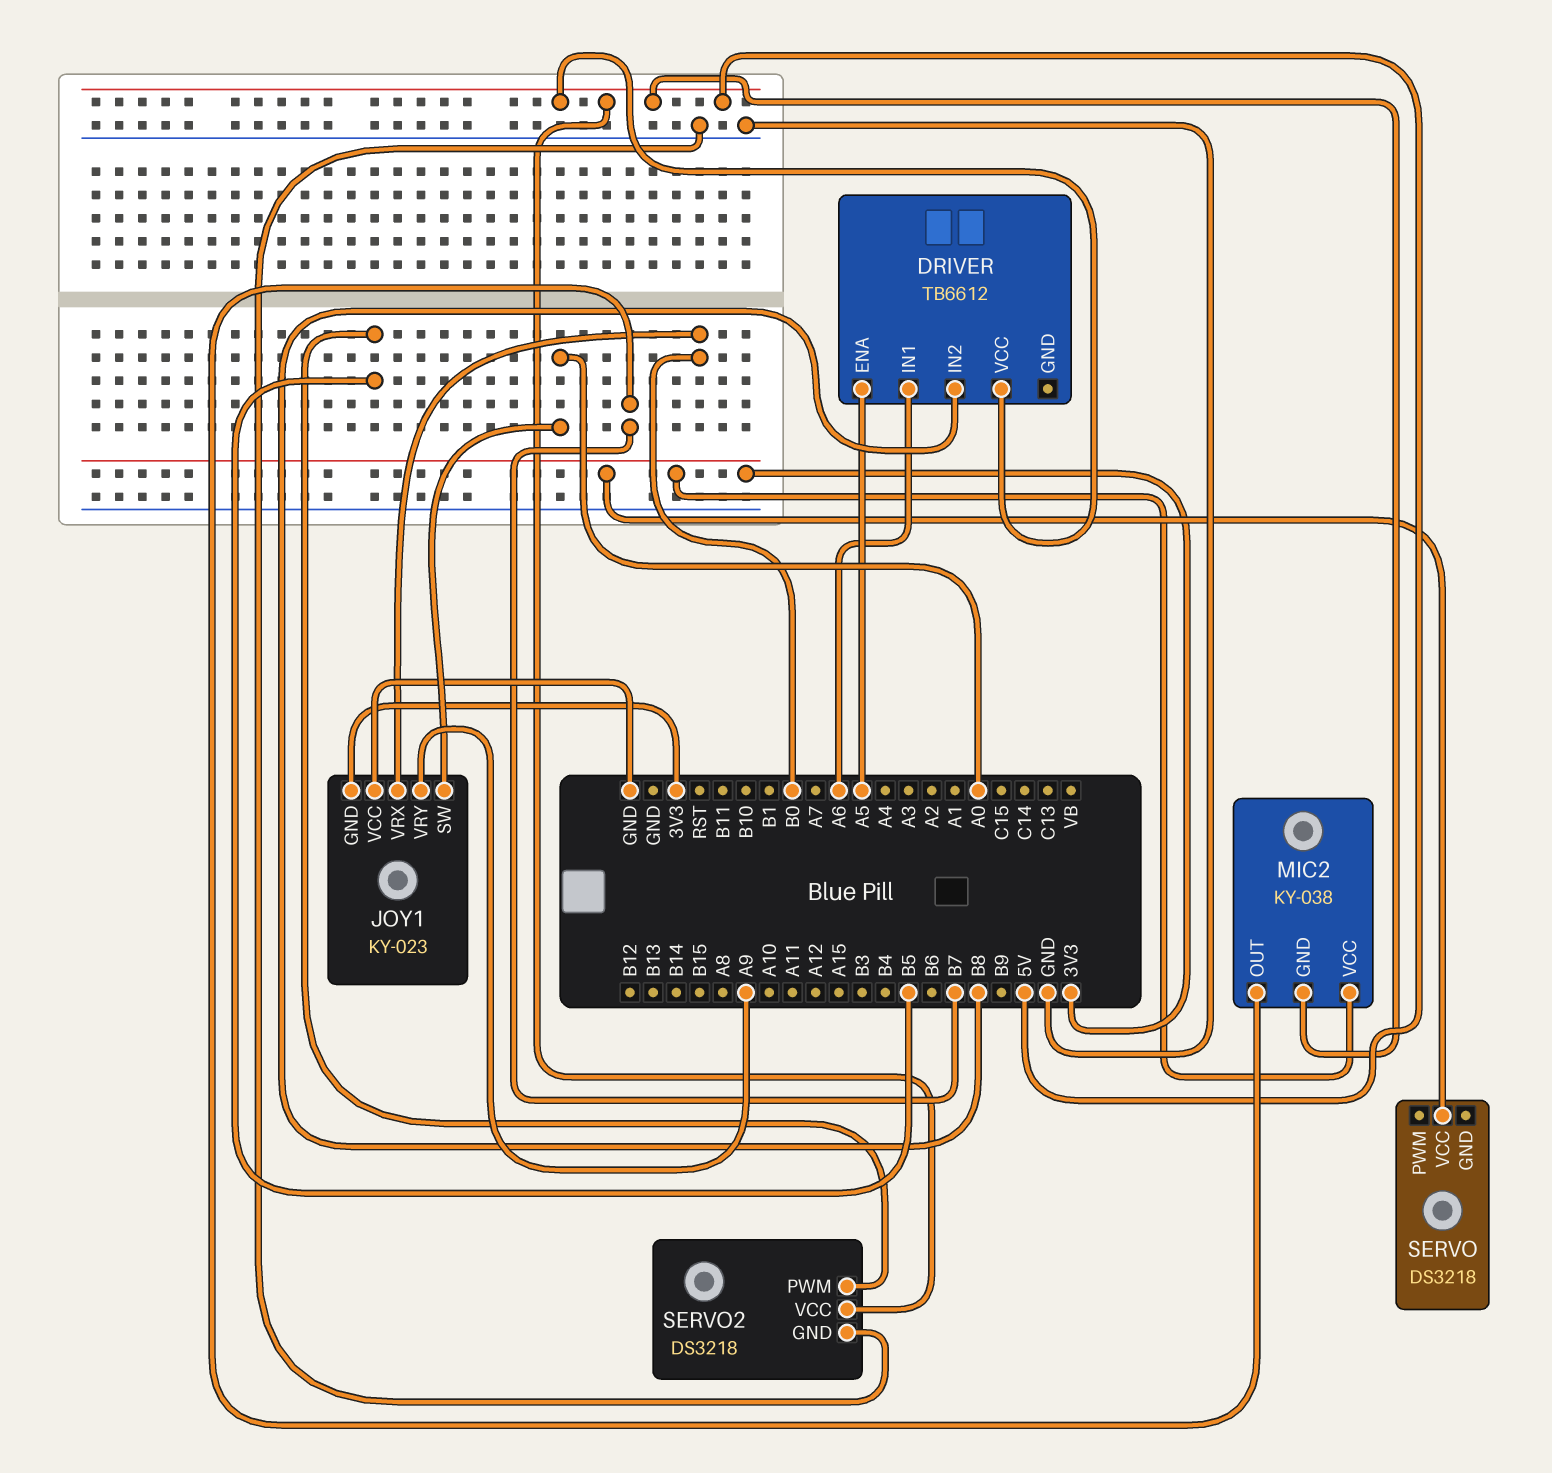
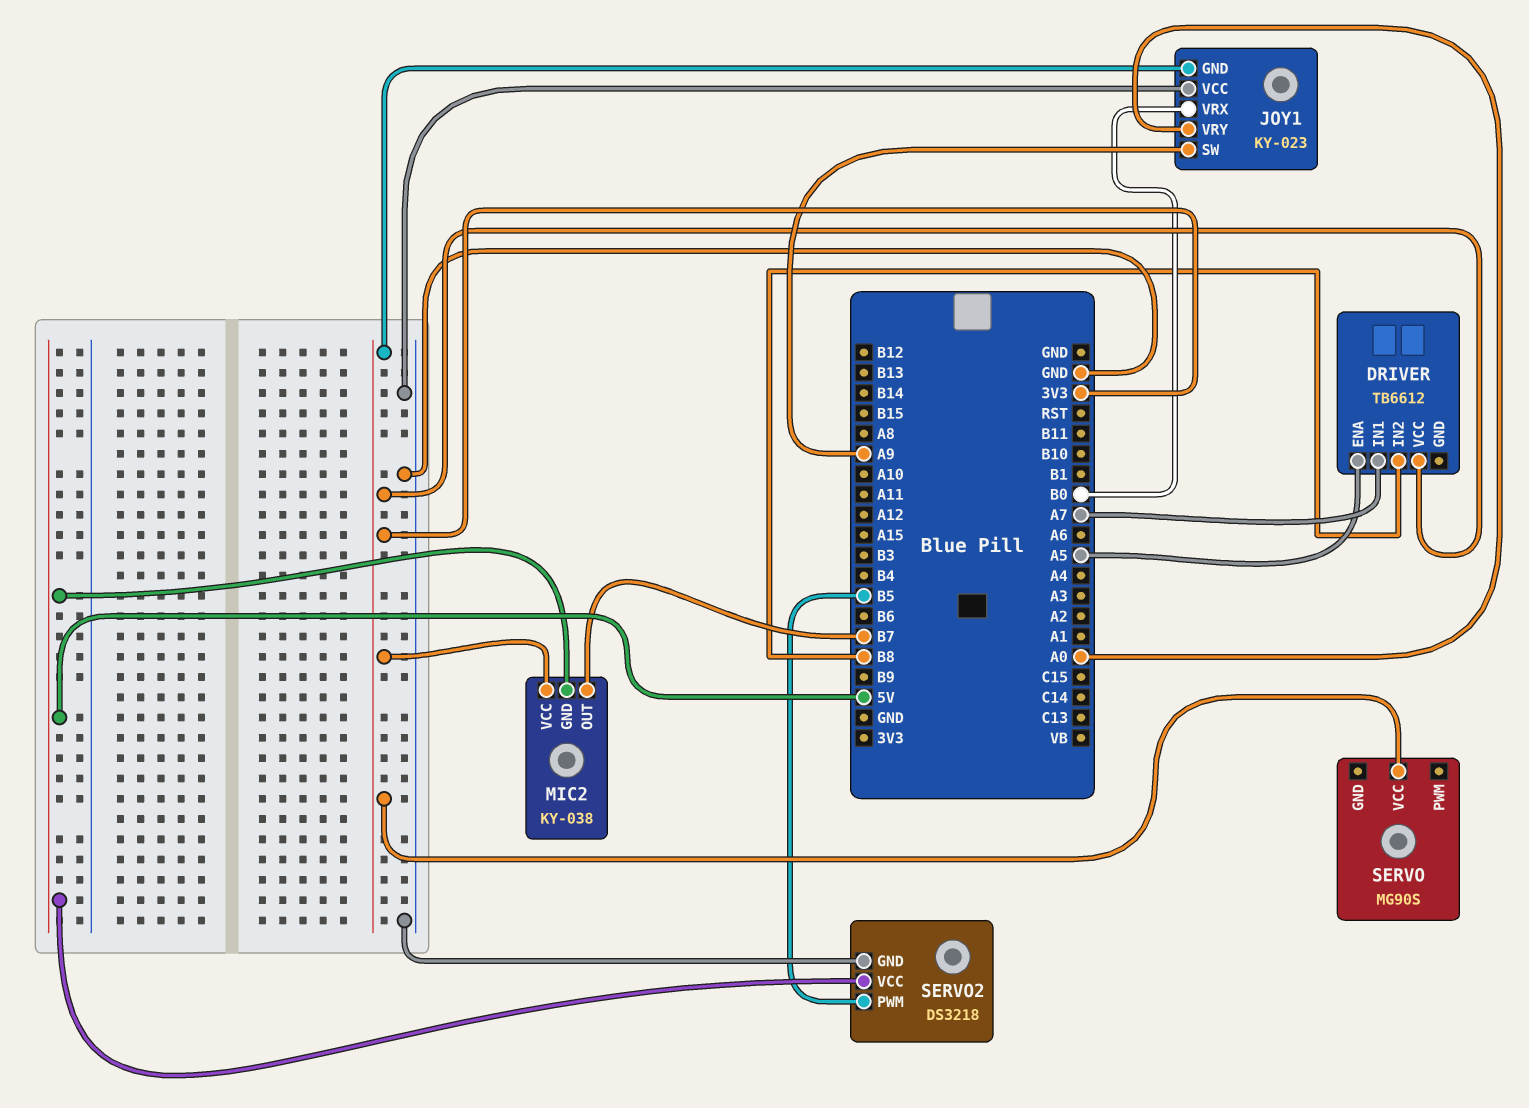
DRIVER pin IN1: A6 -> A7
DRIVER pin VCC: 5V -> 3V3
JOY1 pin SW: A0 -> A9
JOY1 pin VRY: A9 -> A0
SERVO: DS3218 -> MG90S

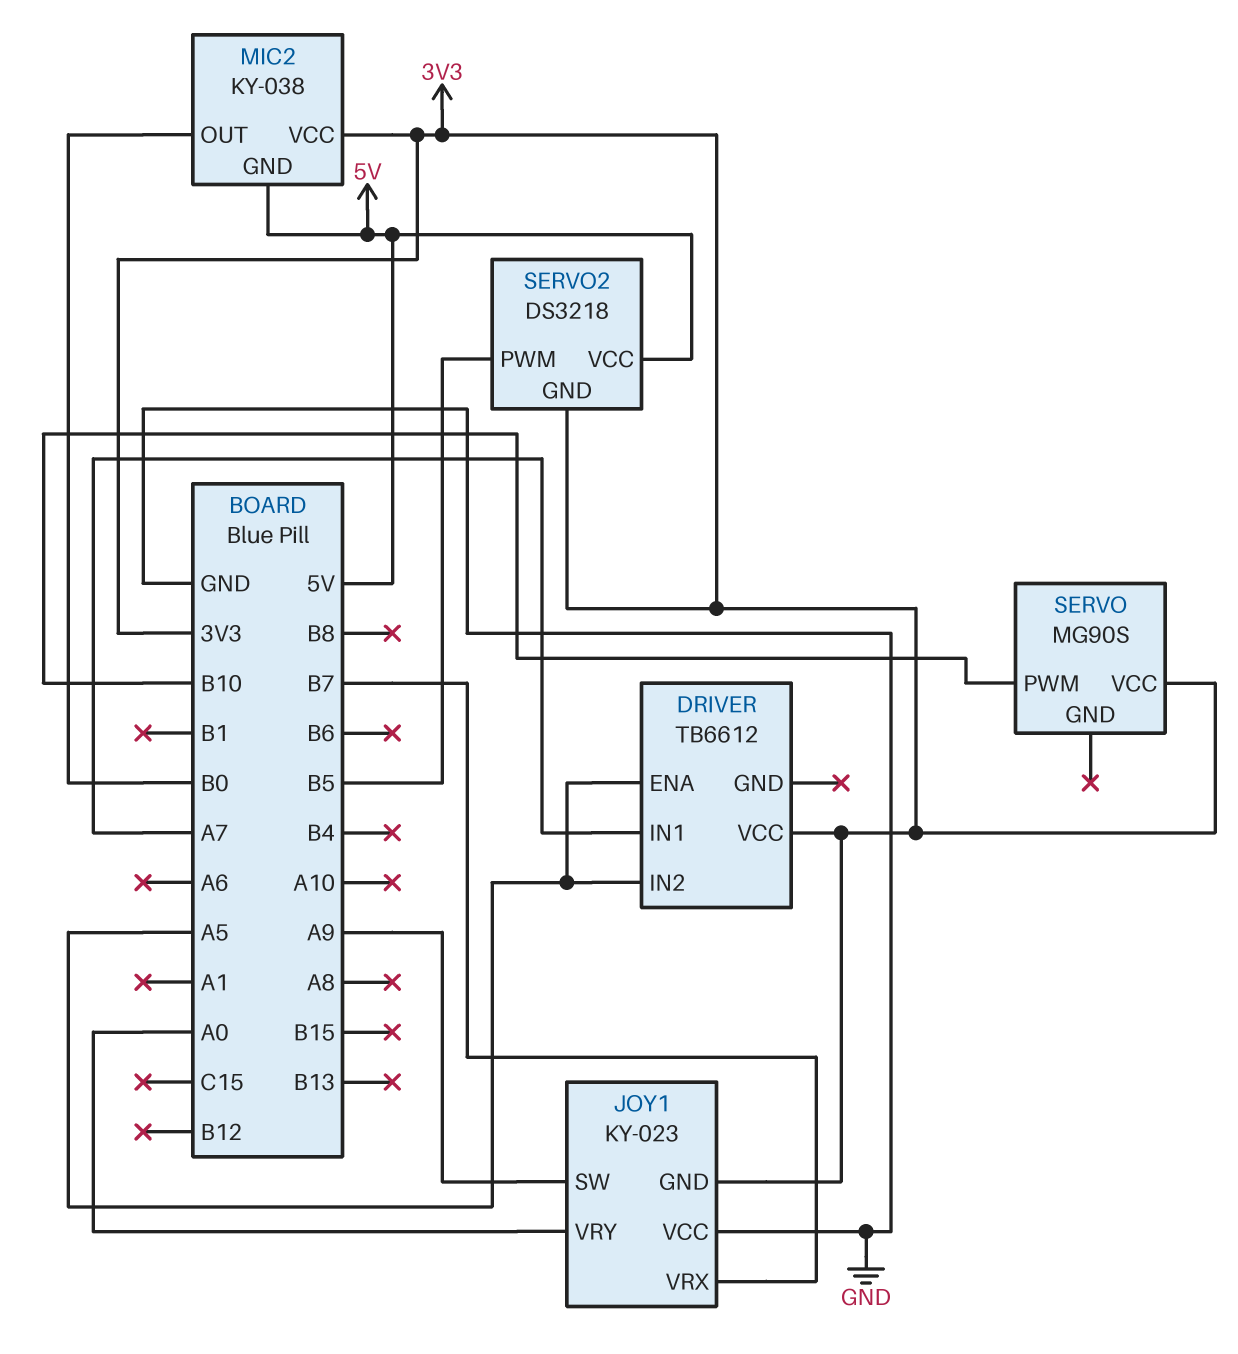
DRIVER pin IN2: B8 -> A5
JOY1 pin VRX: B0 -> B7
MIC2 pin OUT: B7 -> B0
SERVO pin PWM: none -> B10
SERVO2 pin GND: GND -> 3V3

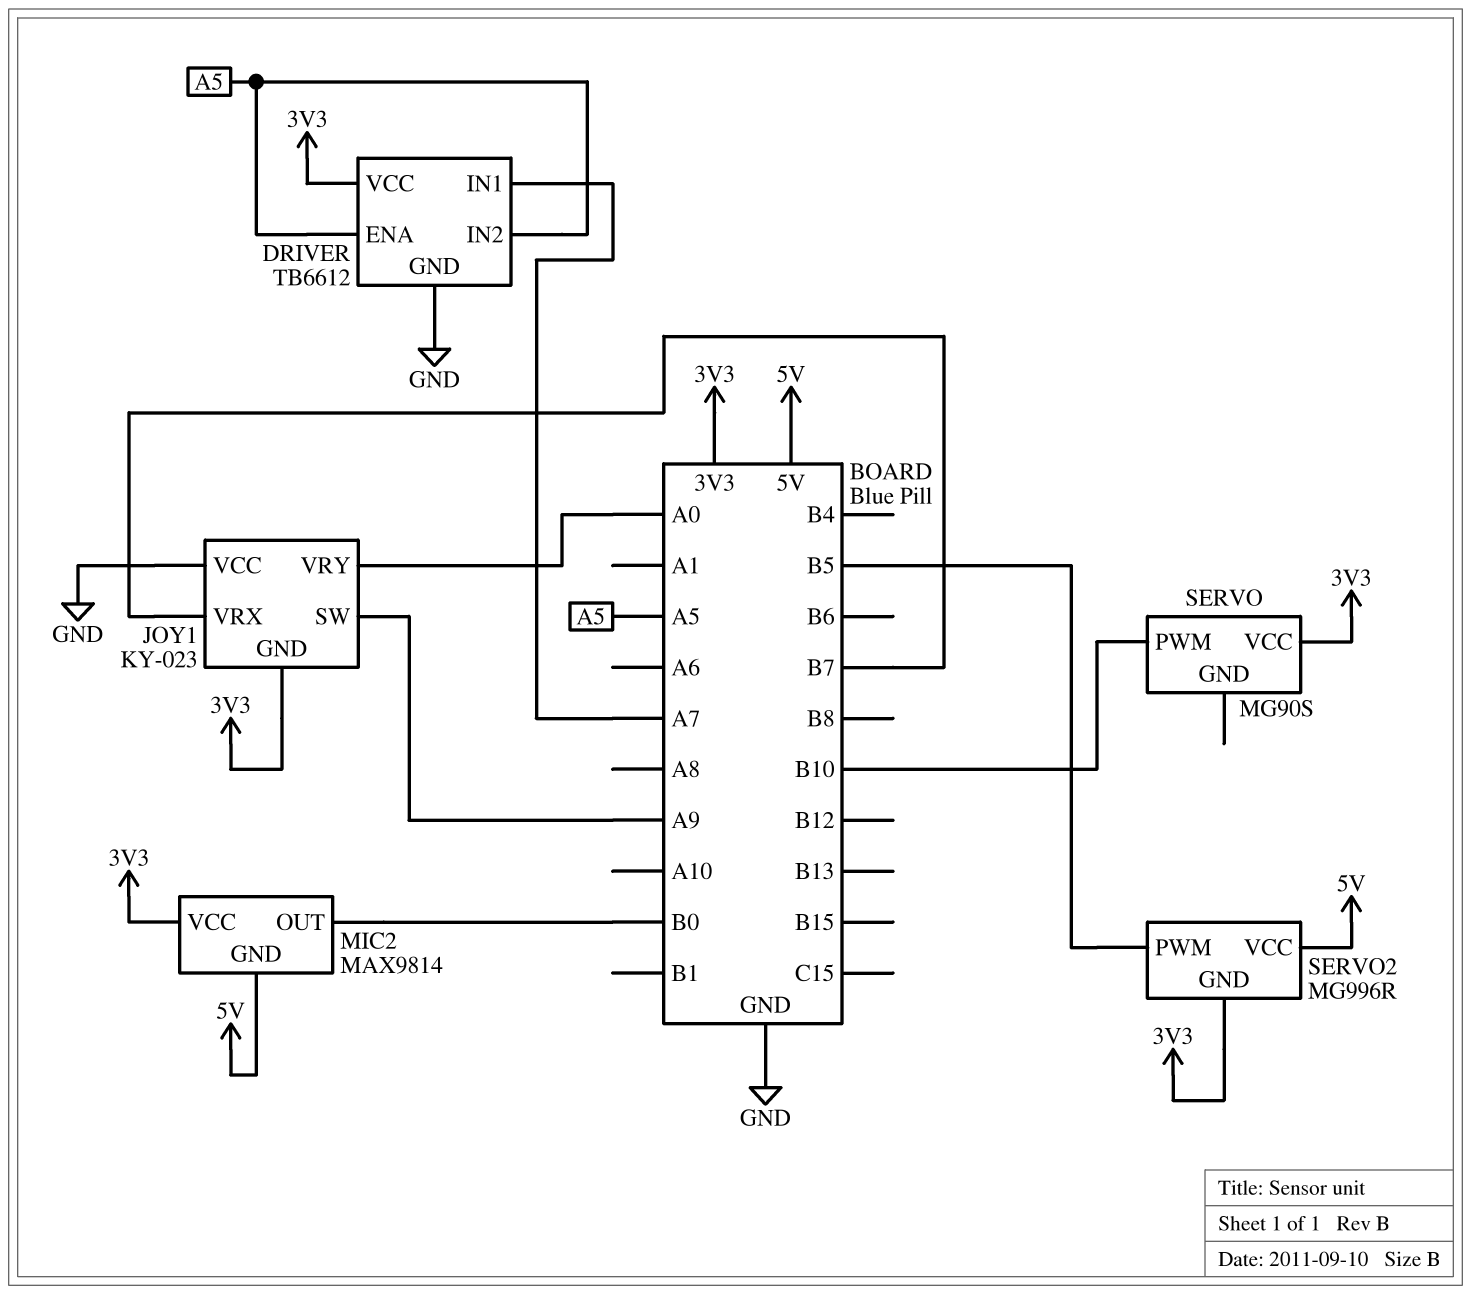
DRIVER pin GND: none -> GND
MIC2: KY-038 -> MAX9814
SERVO2: DS3218 -> MG996R

